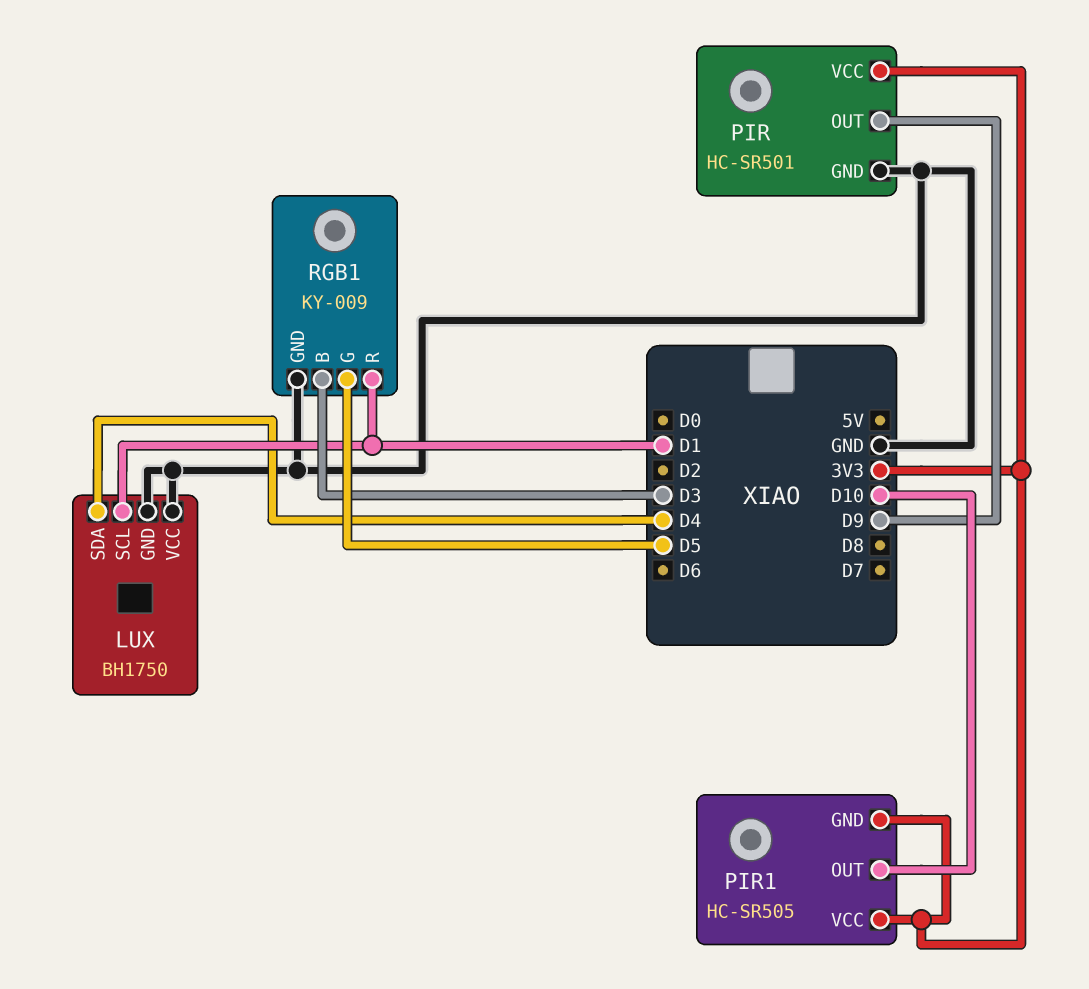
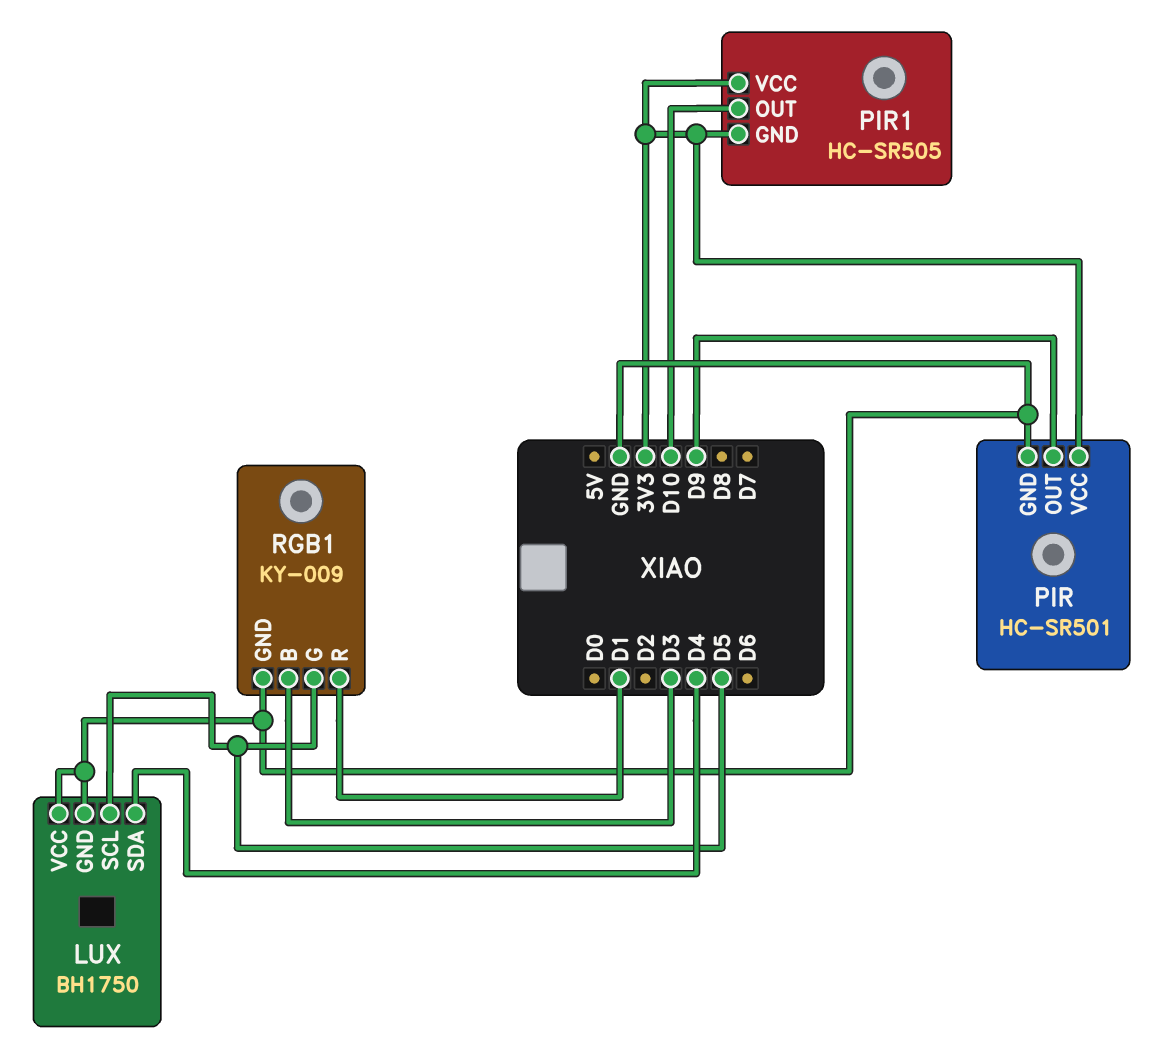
LUX pin SCL: D1 -> D5

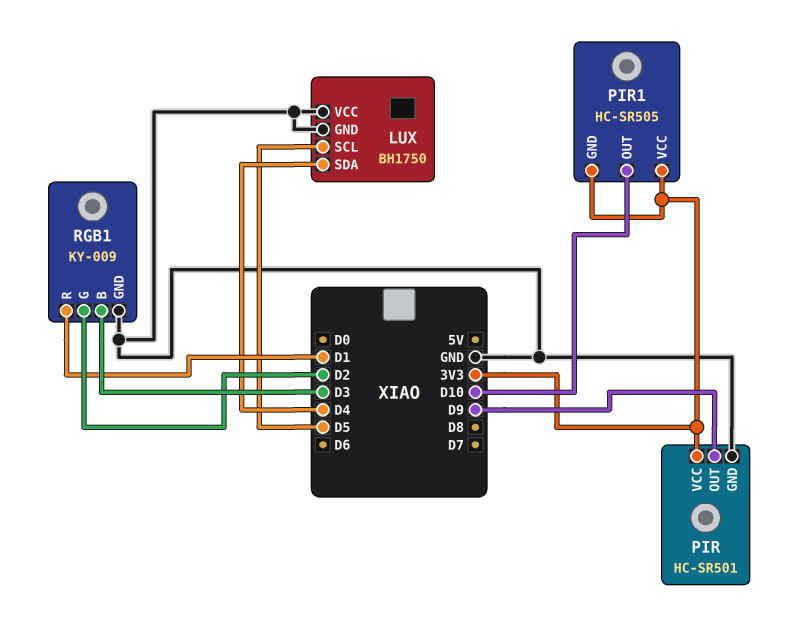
RGB1 pin G: D5 -> D2

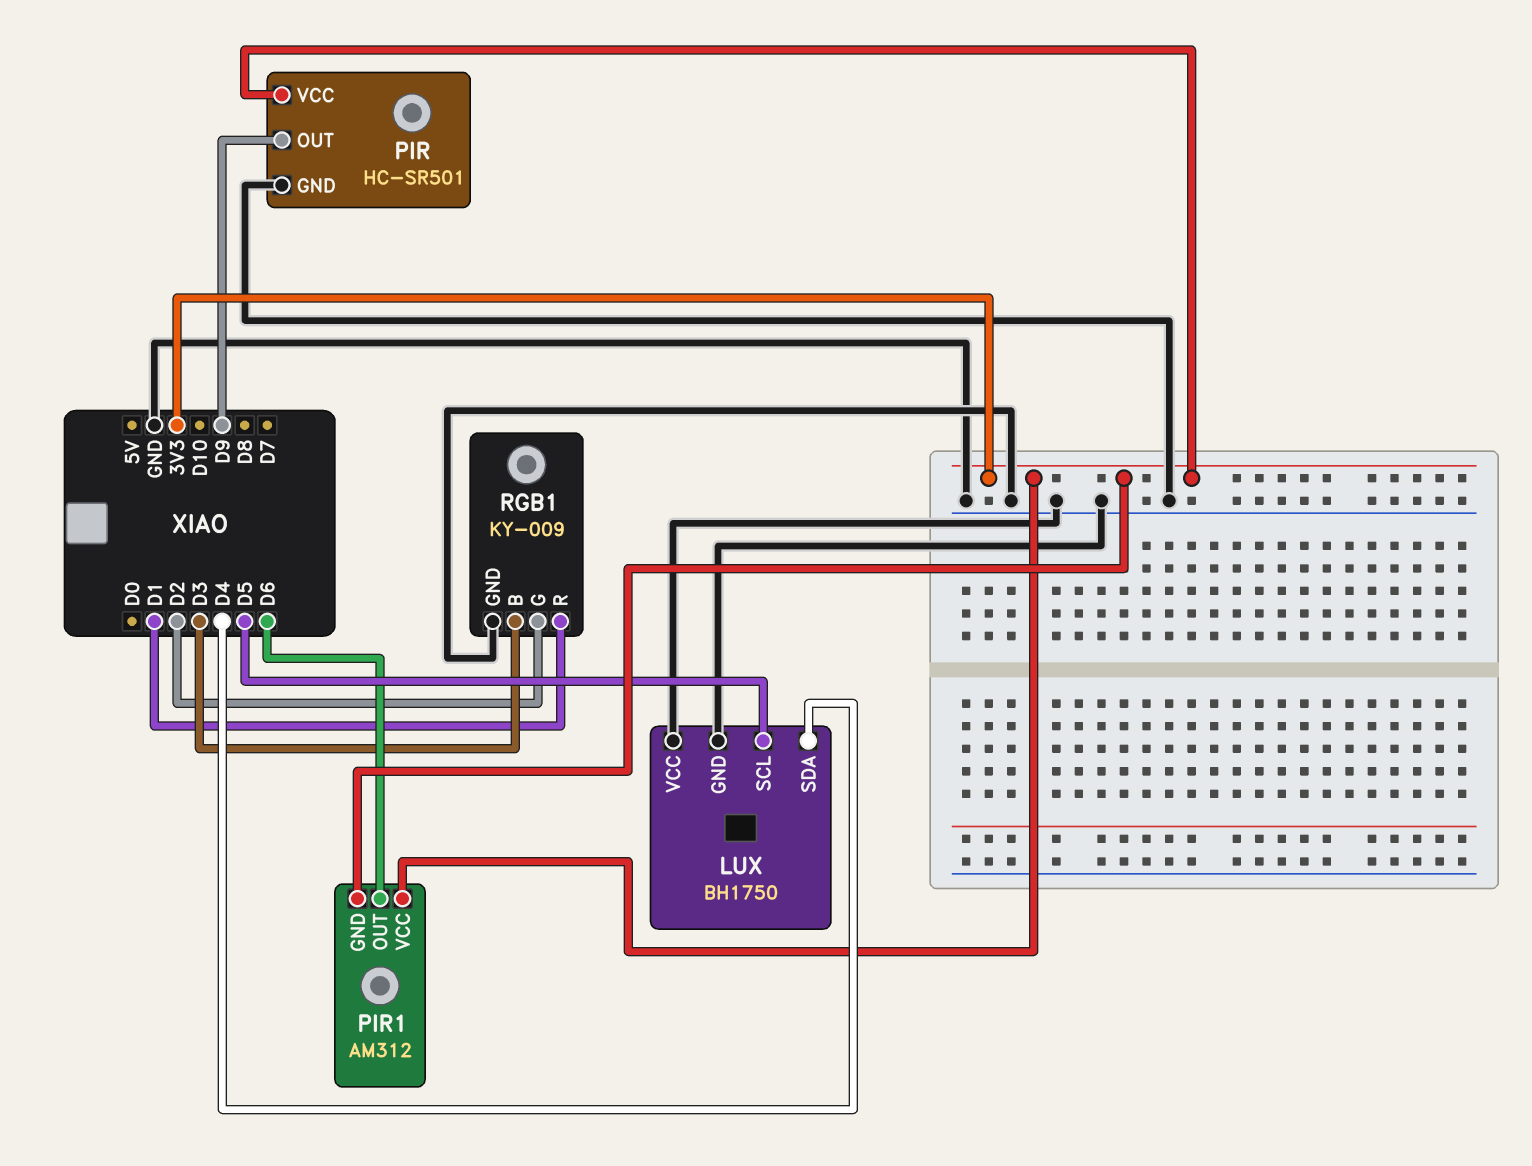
PIR1: HC-SR505 -> AM312
PIR1 pin OUT: D10 -> D6

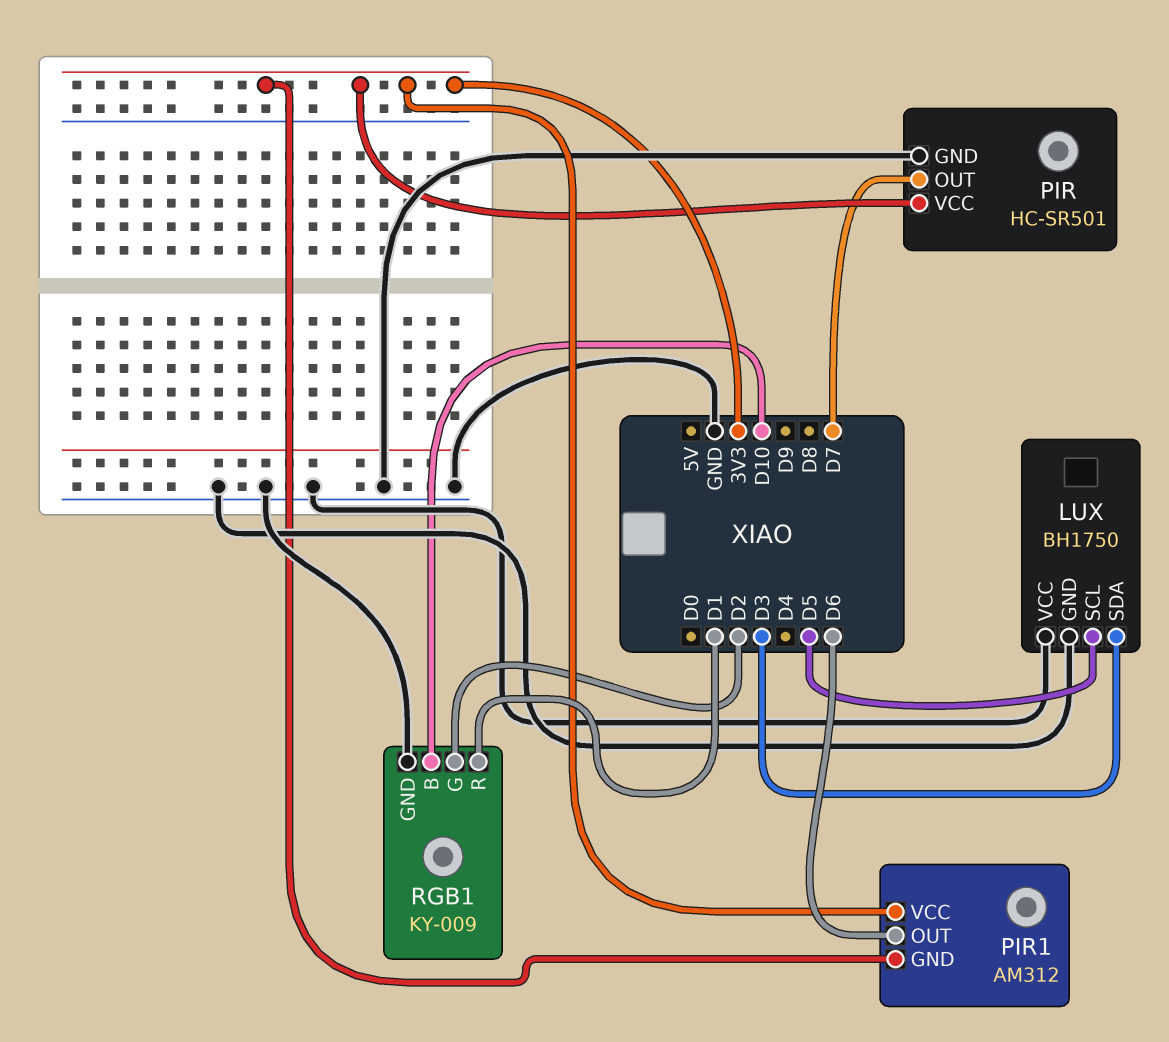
LUX pin SDA: D4 -> D3
PIR pin OUT: D9 -> D7
RGB1 pin B: D3 -> D10

